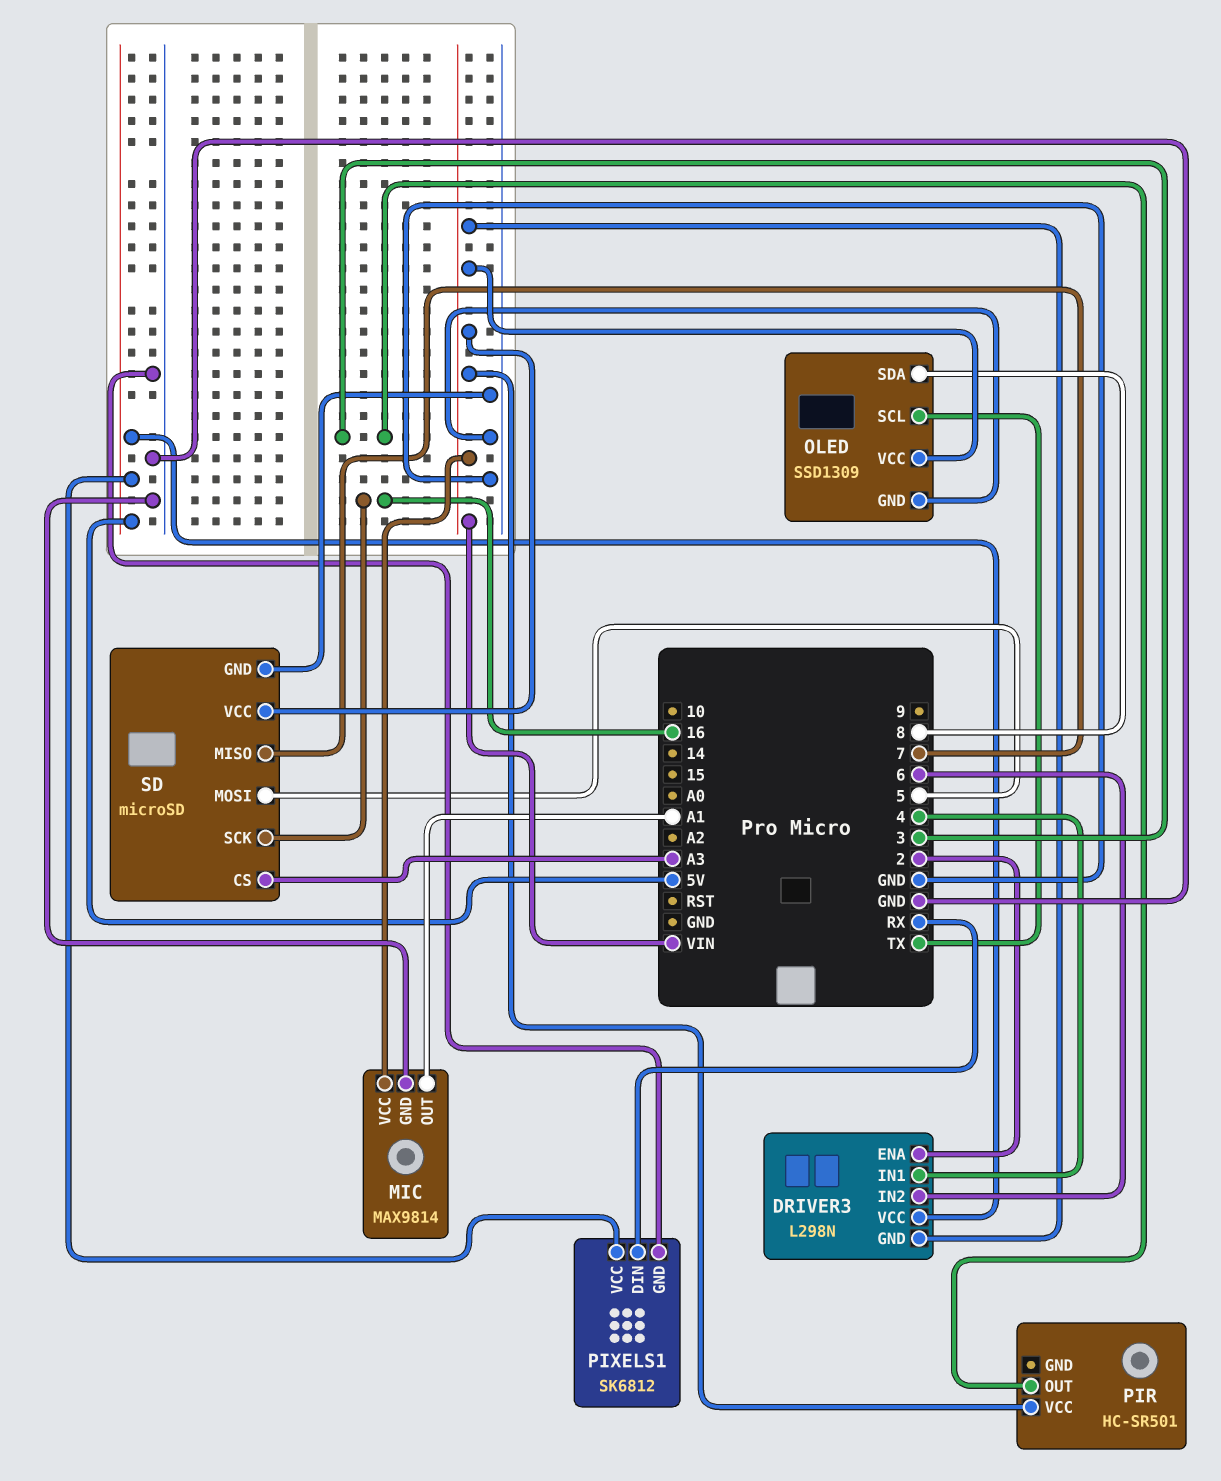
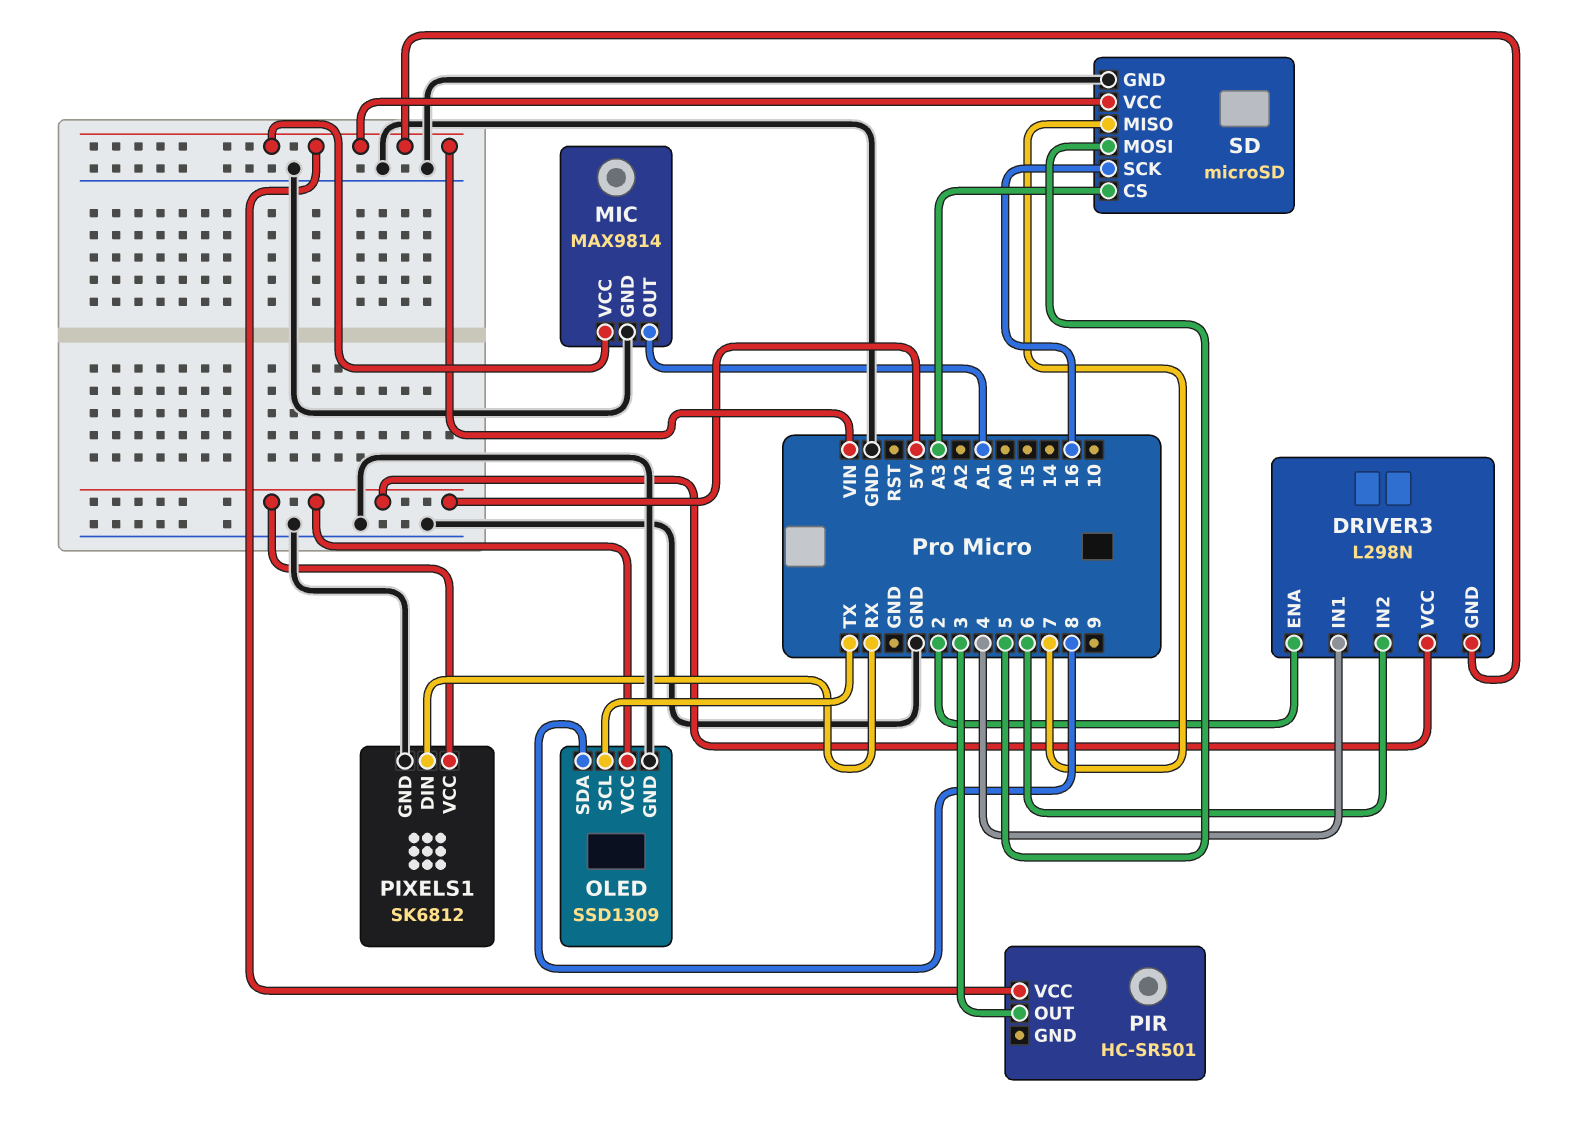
OLED pin VCC: VIN -> 5V

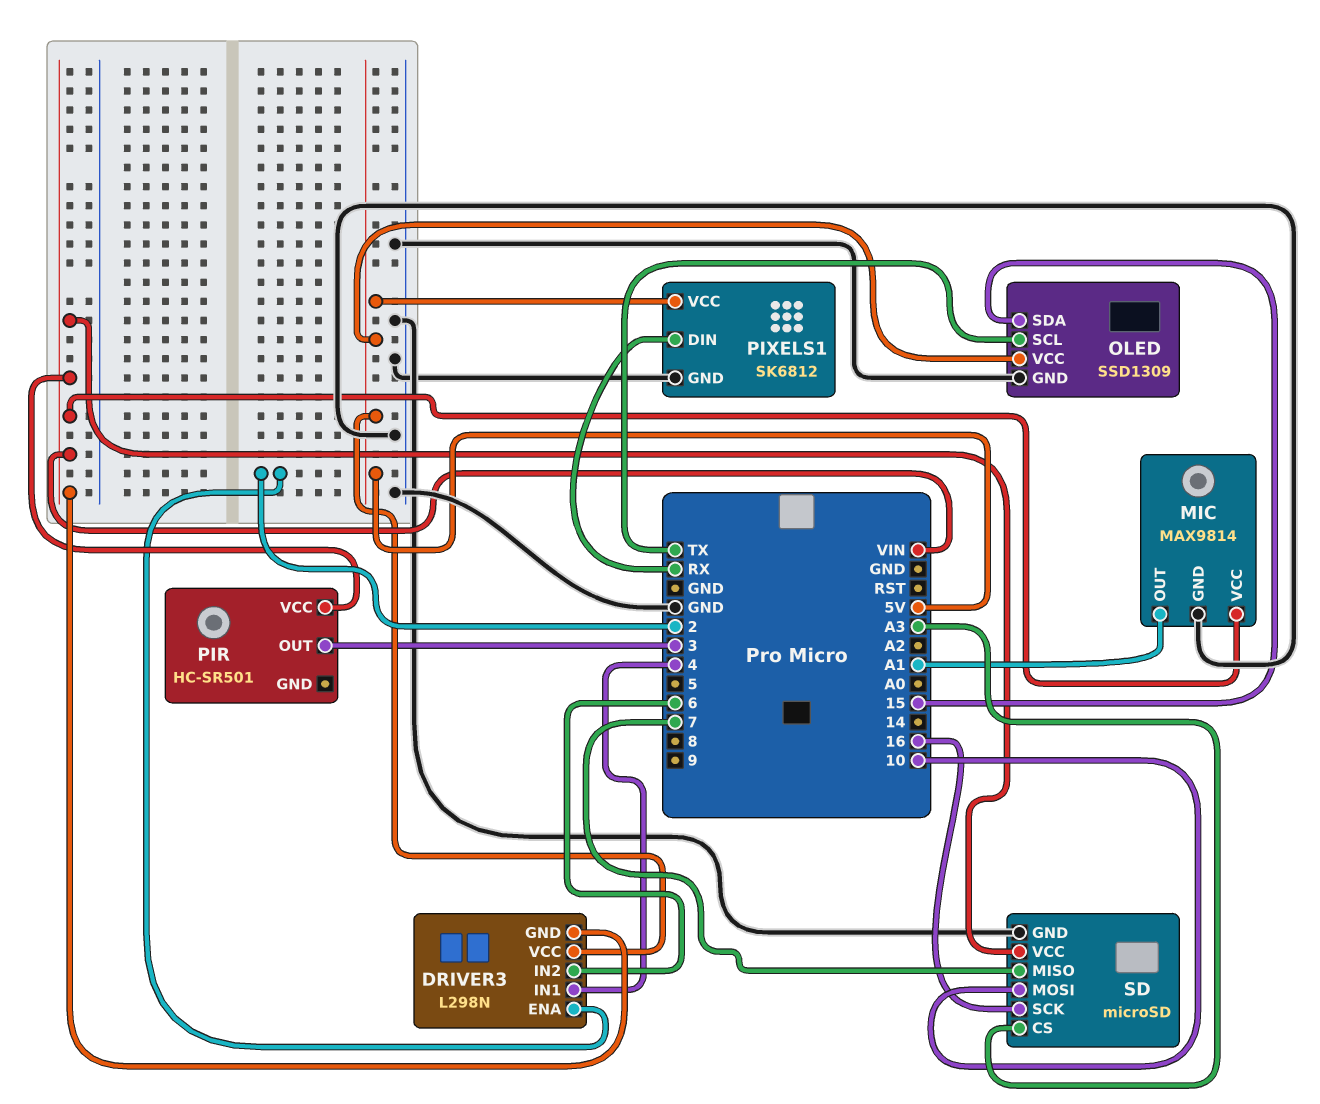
OLED pin SDA: 8 -> 15
SD pin MOSI: 5 -> 10

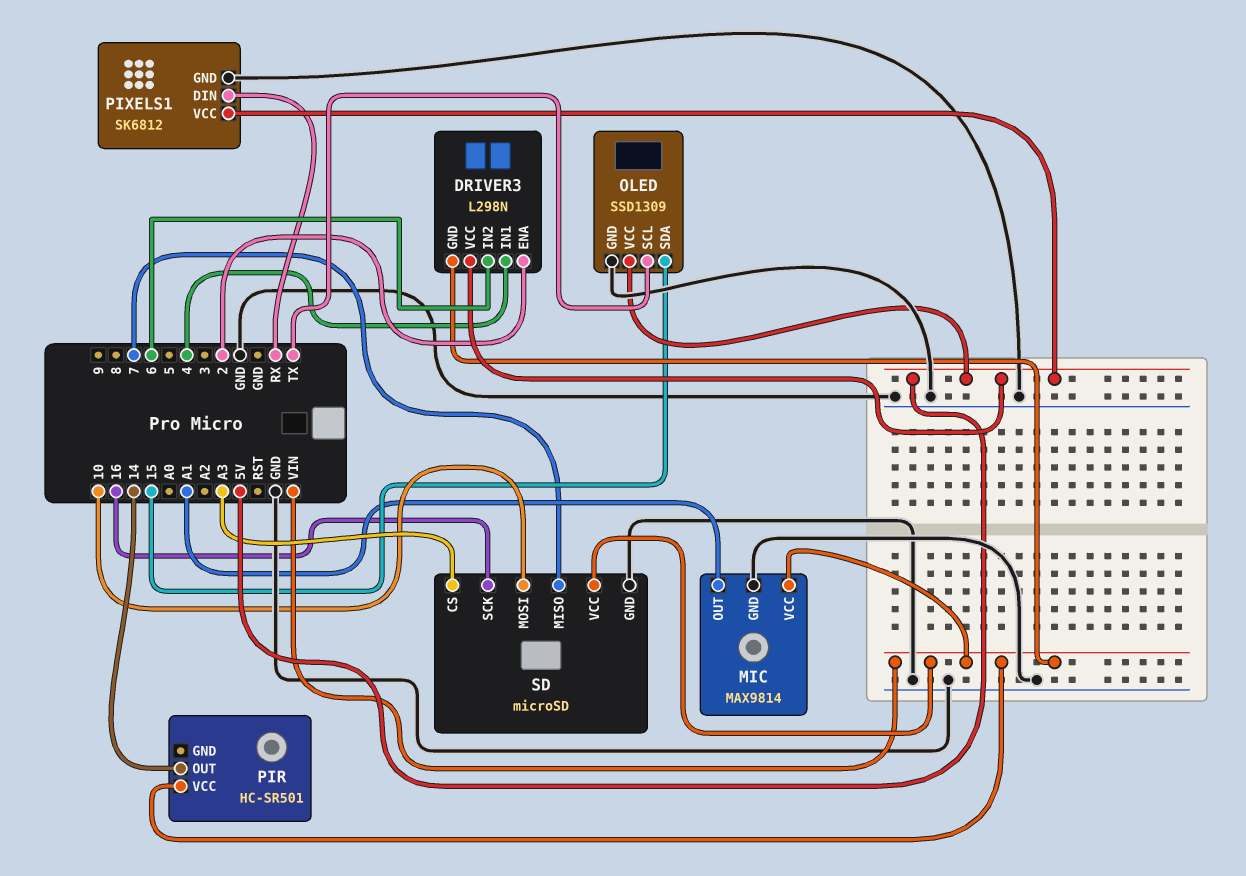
PIR pin OUT: 3 -> 14

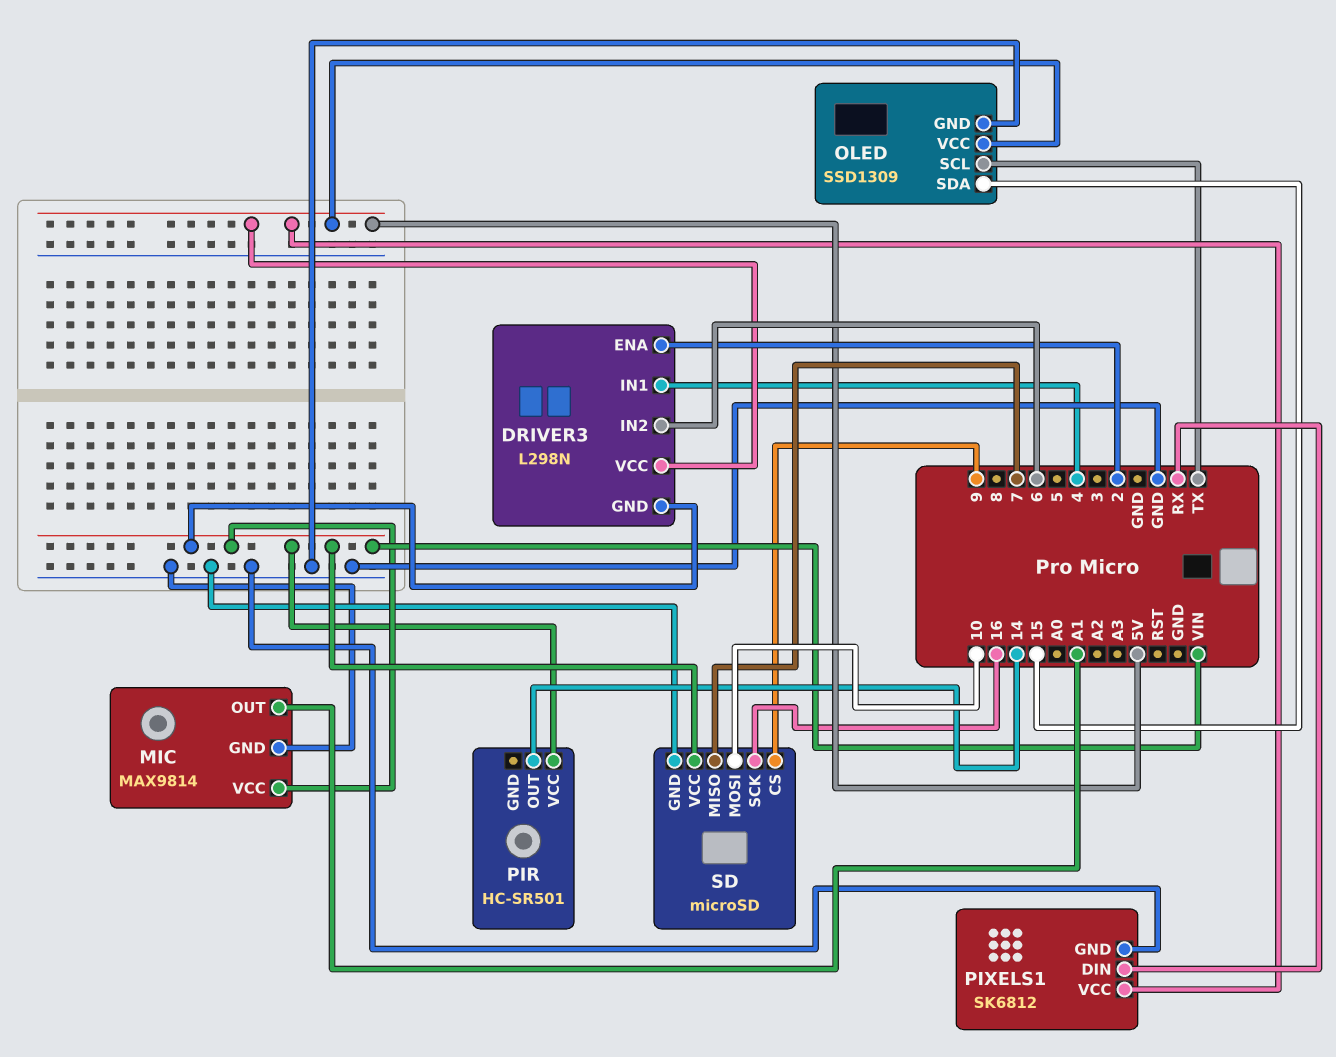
SD pin CS: A3 -> 9

